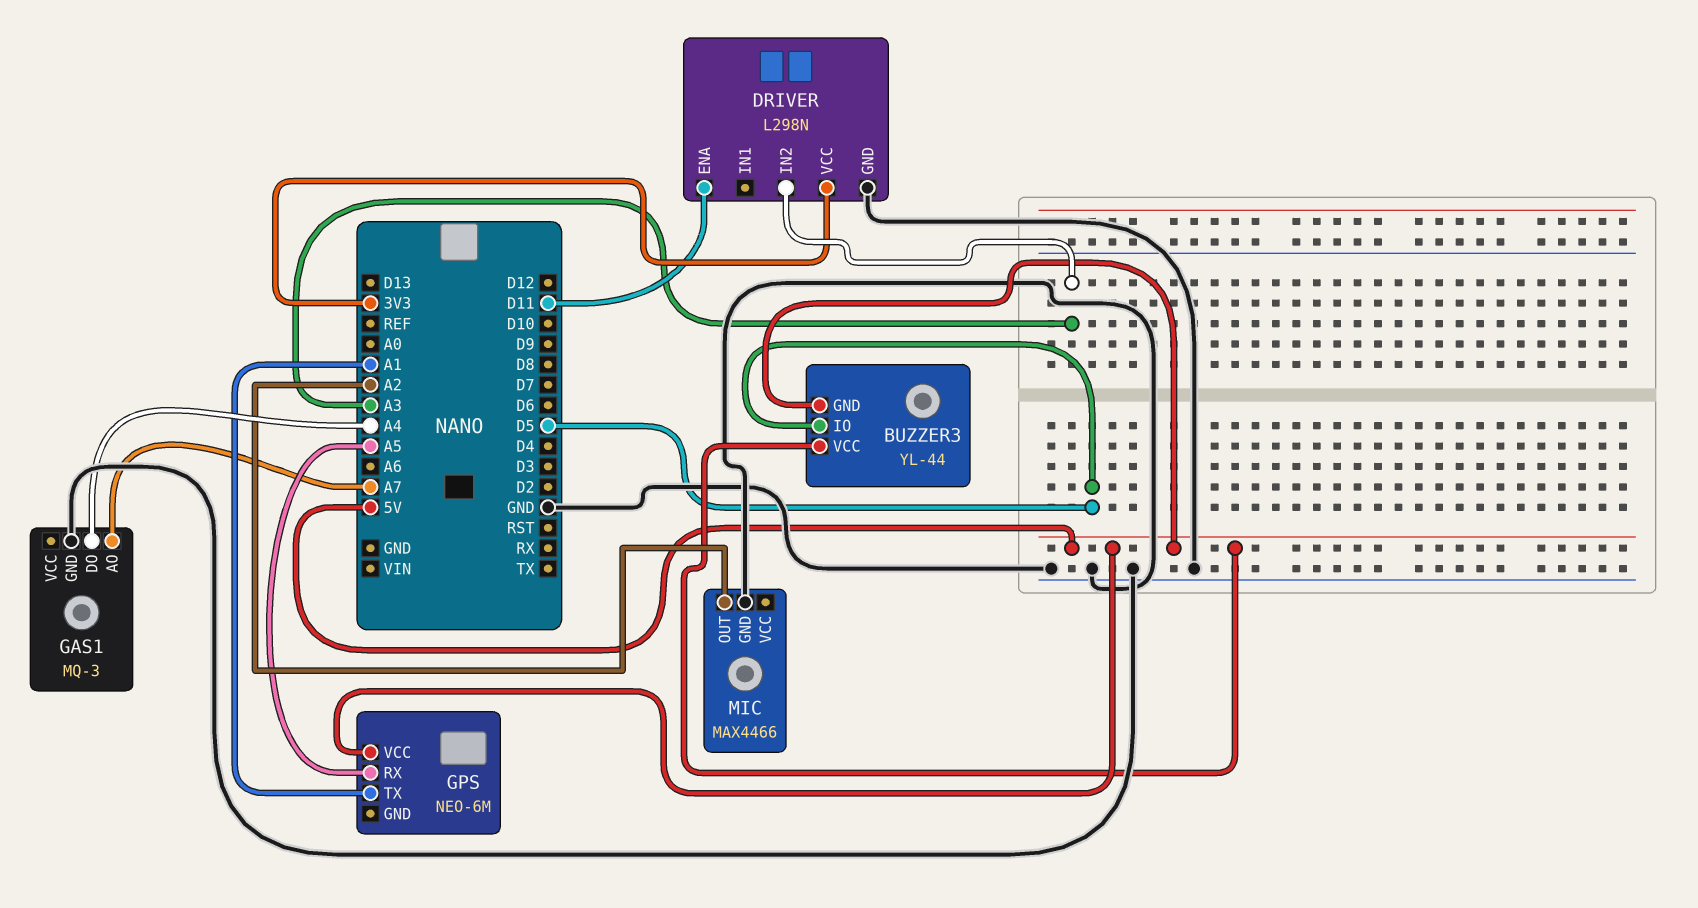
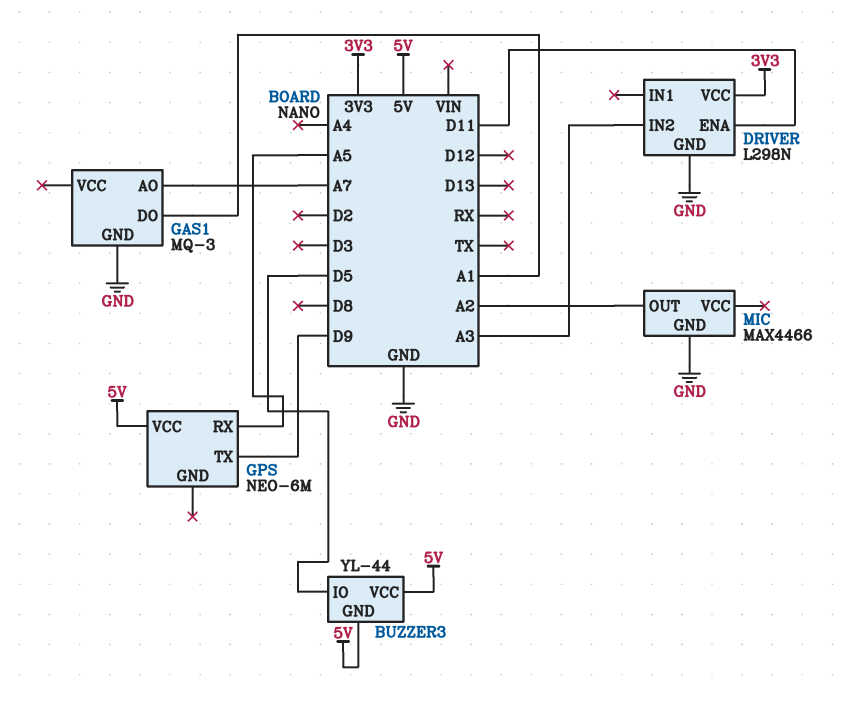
GAS1 pin DO: A4 -> A1
GPS pin TX: A1 -> D9

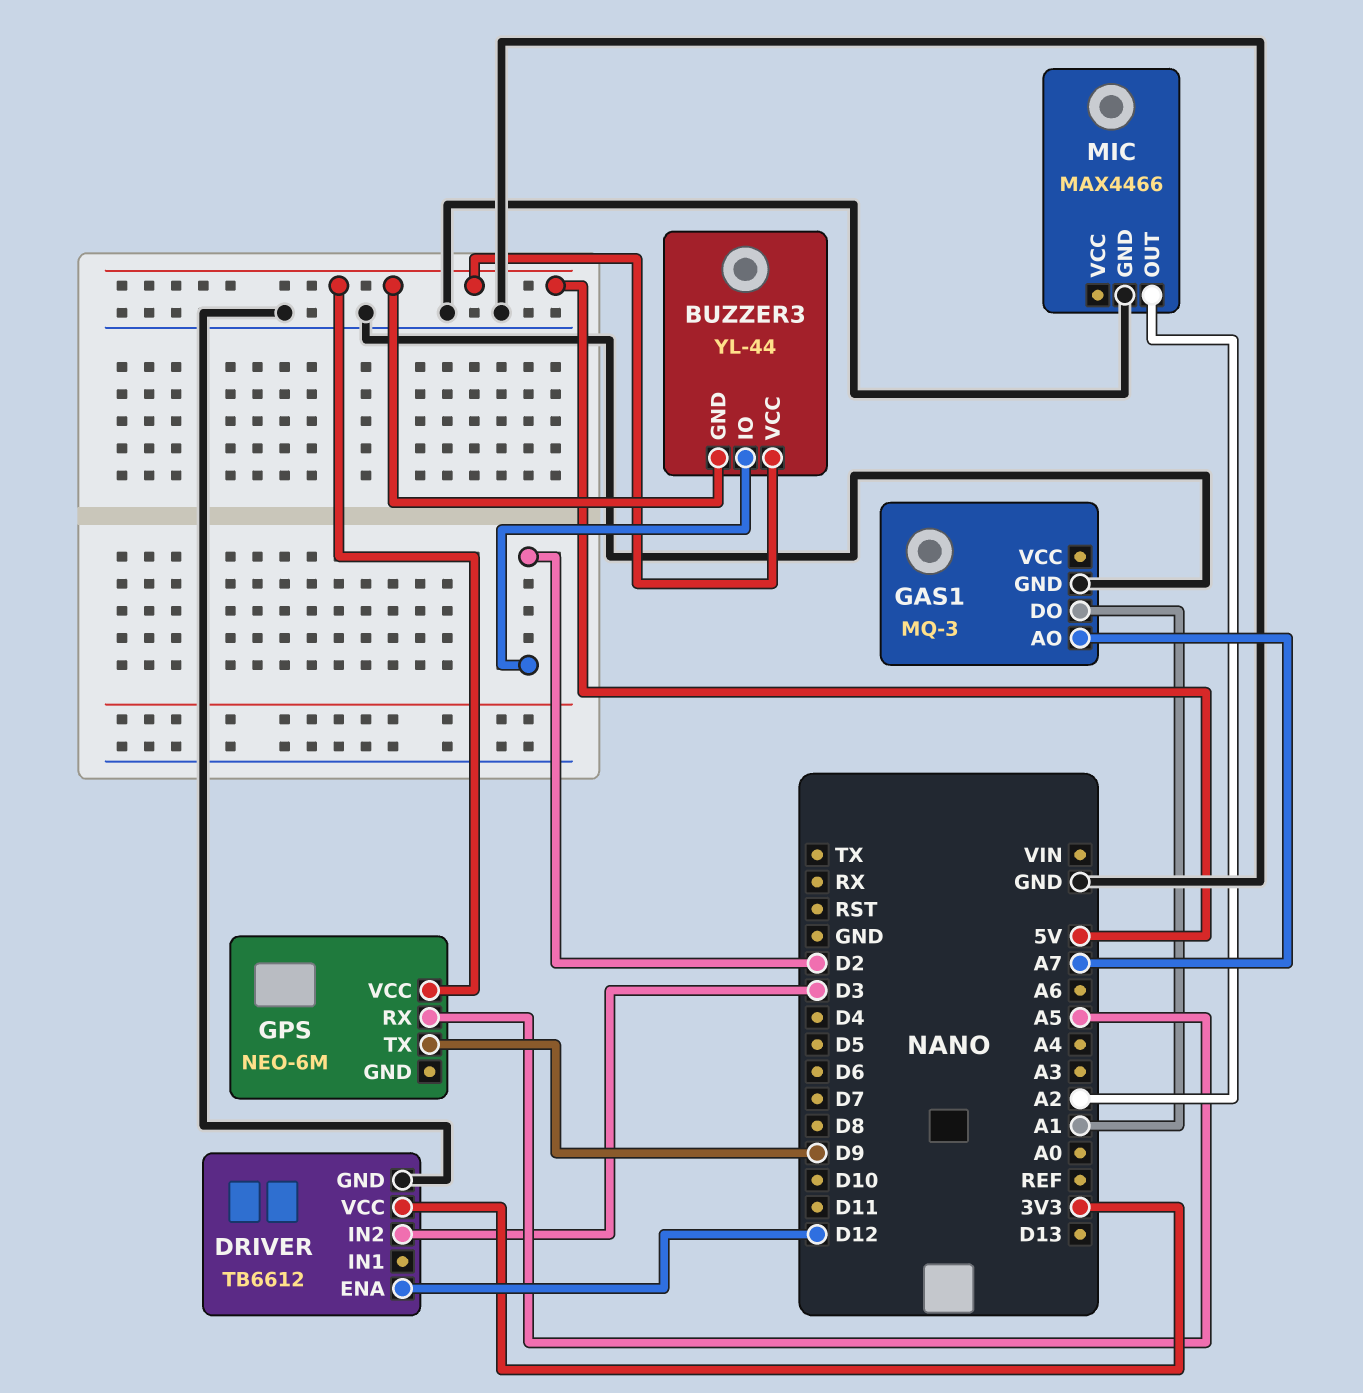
BUZZER3 pin IO: D5 -> D2
DRIVER: L298N -> TB6612
DRIVER pin ENA: D11 -> D12
DRIVER pin IN2: A3 -> D3

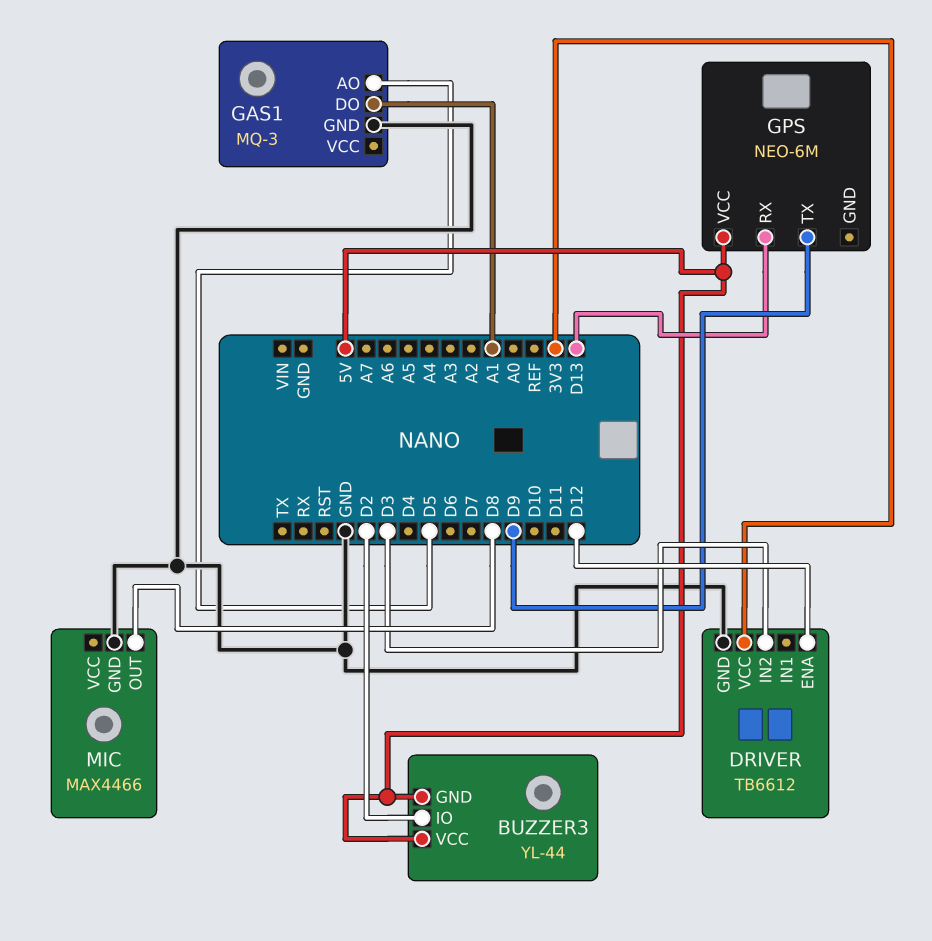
GAS1 pin AO: A7 -> D5
GPS pin RX: A5 -> D13
MIC pin OUT: A2 -> D8

